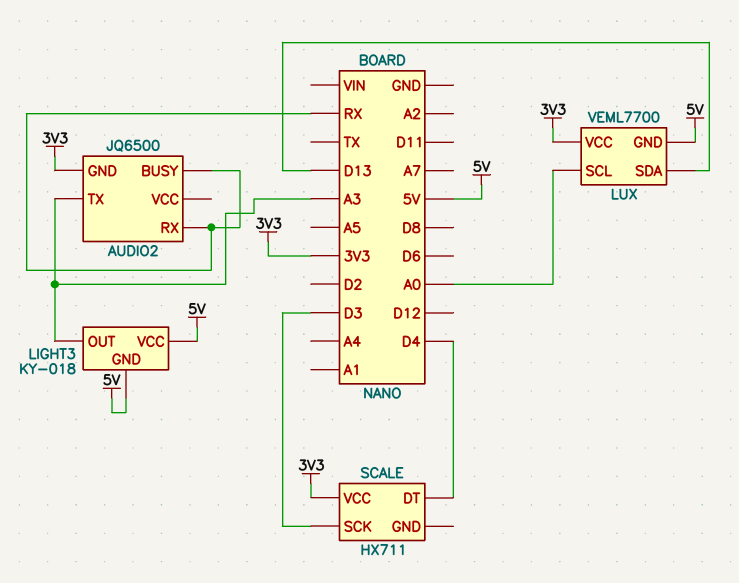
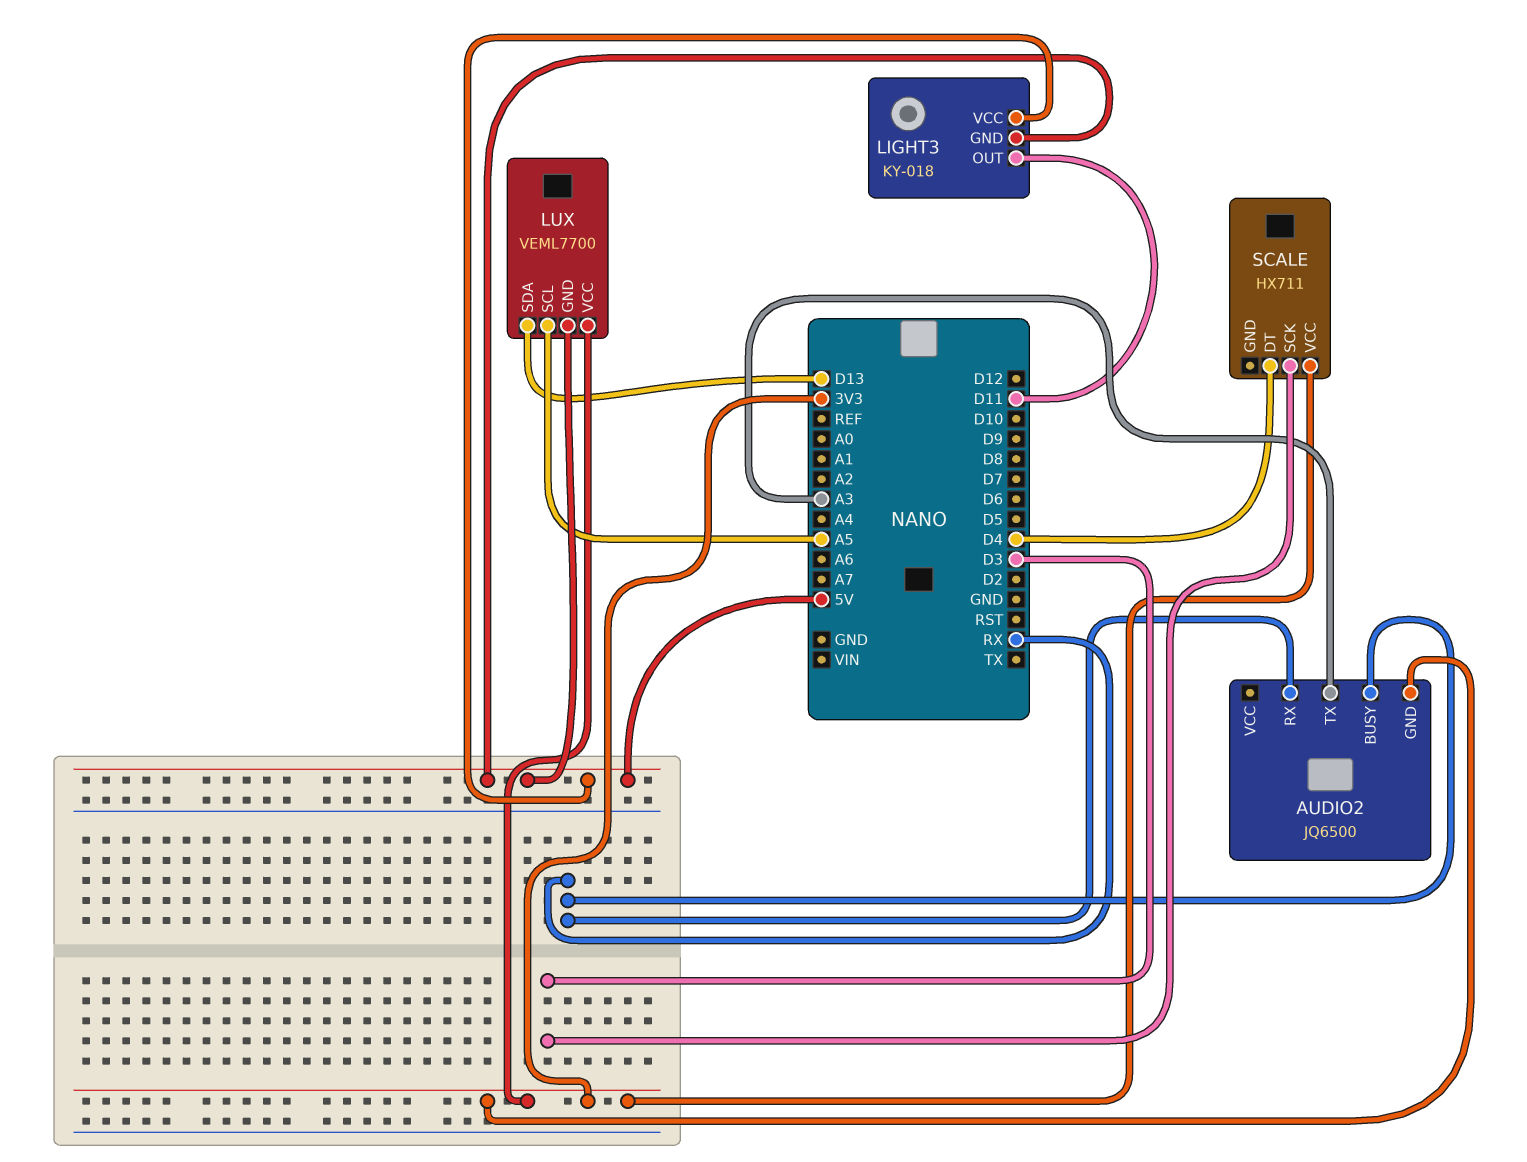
LIGHT3 pin OUT: A3 -> D11
LUX pin SCL: A0 -> A5

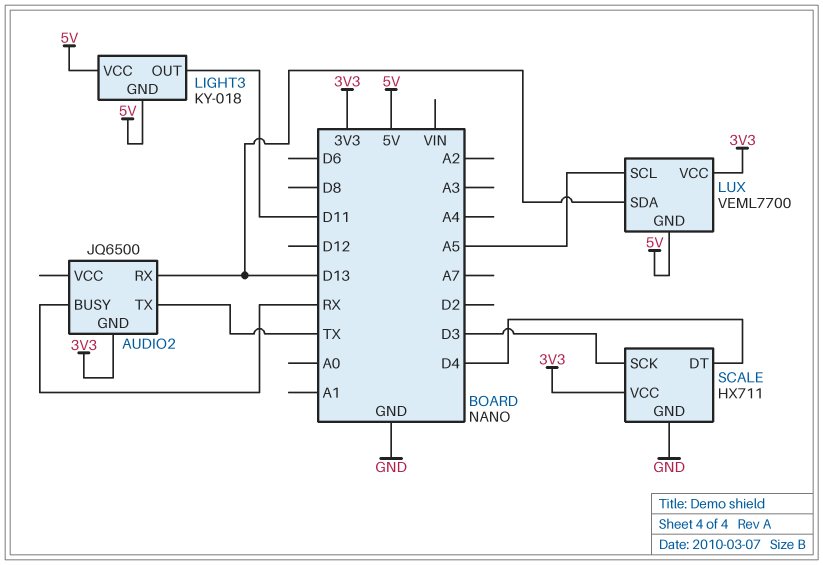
AUDIO2 pin RX: RX -> D13
AUDIO2 pin TX: A3 -> TX
SCALE pin GND: none -> GND

